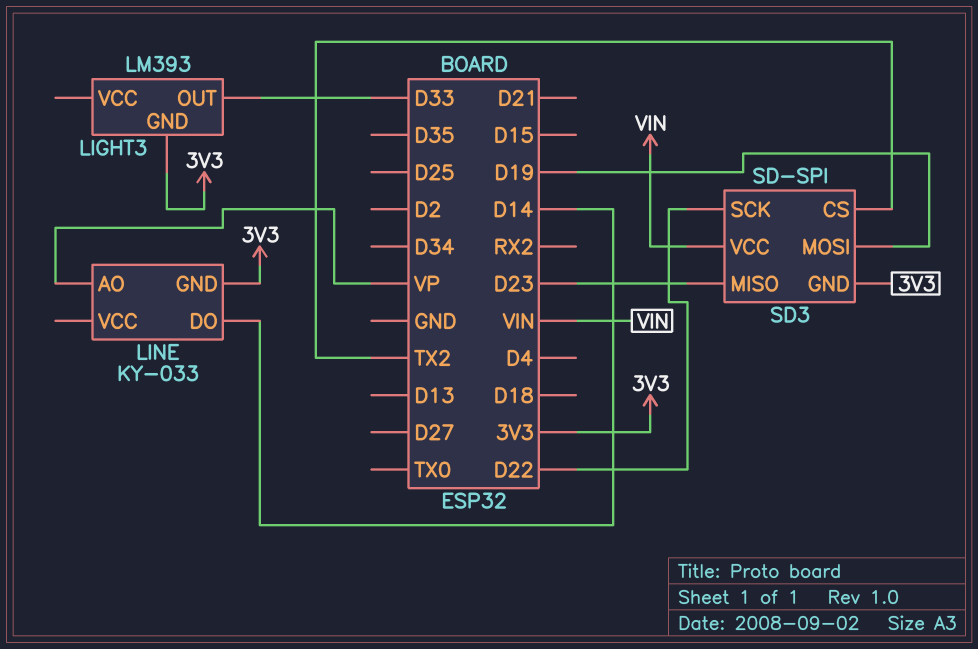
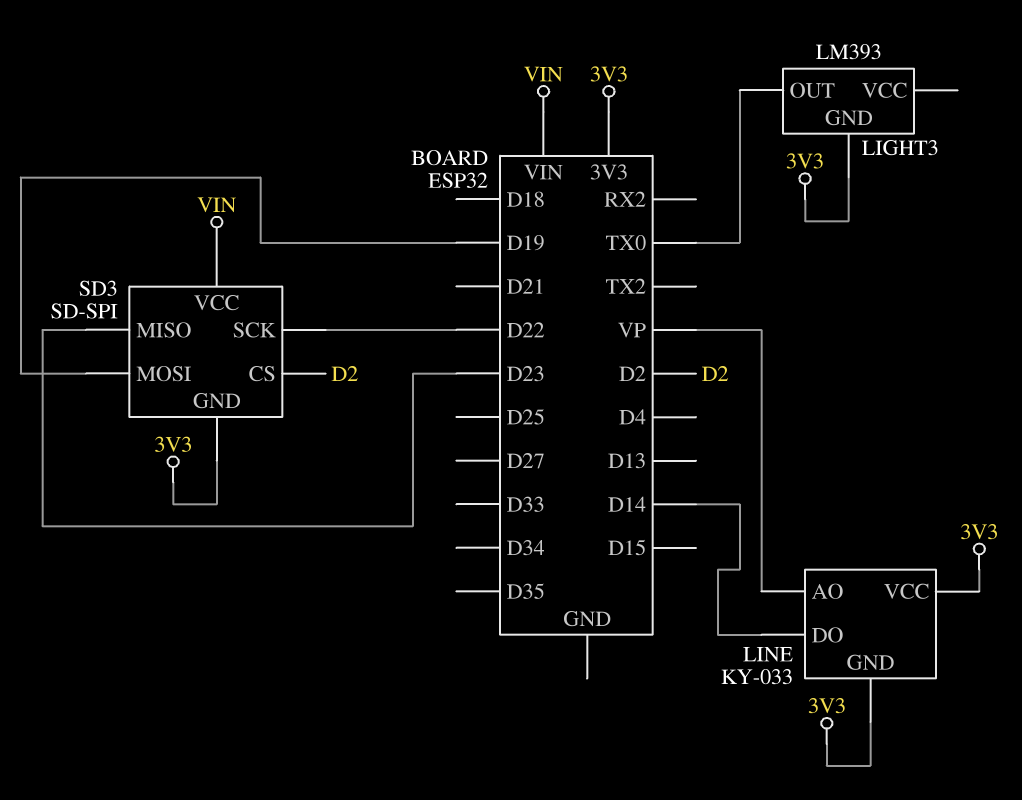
LIGHT3 pin OUT: D33 -> TX0
LINE pin VCC: none -> 3V3
SD3 pin CS: TX2 -> D2

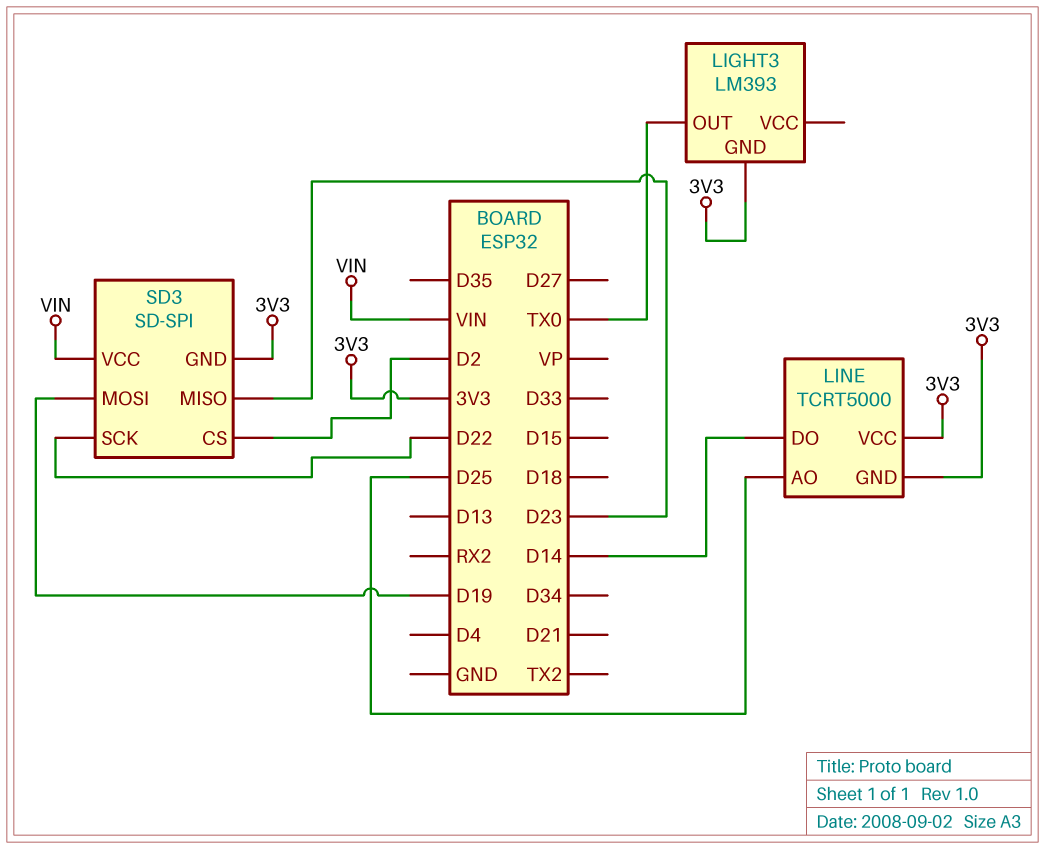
LINE: KY-033 -> TCRT5000
LINE pin AO: VP -> D25

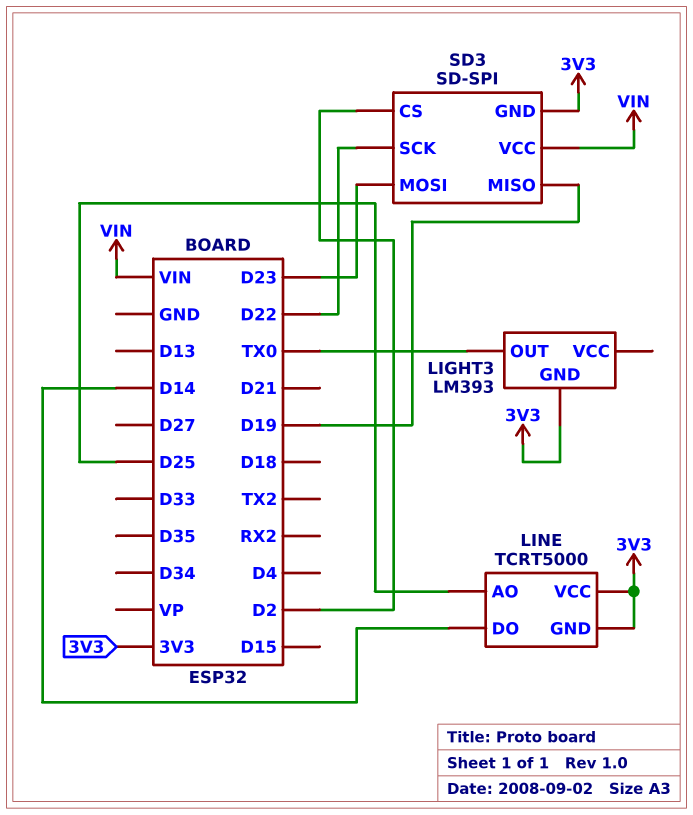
SD3 pin MISO: D23 -> D19
SD3 pin MOSI: D19 -> D23

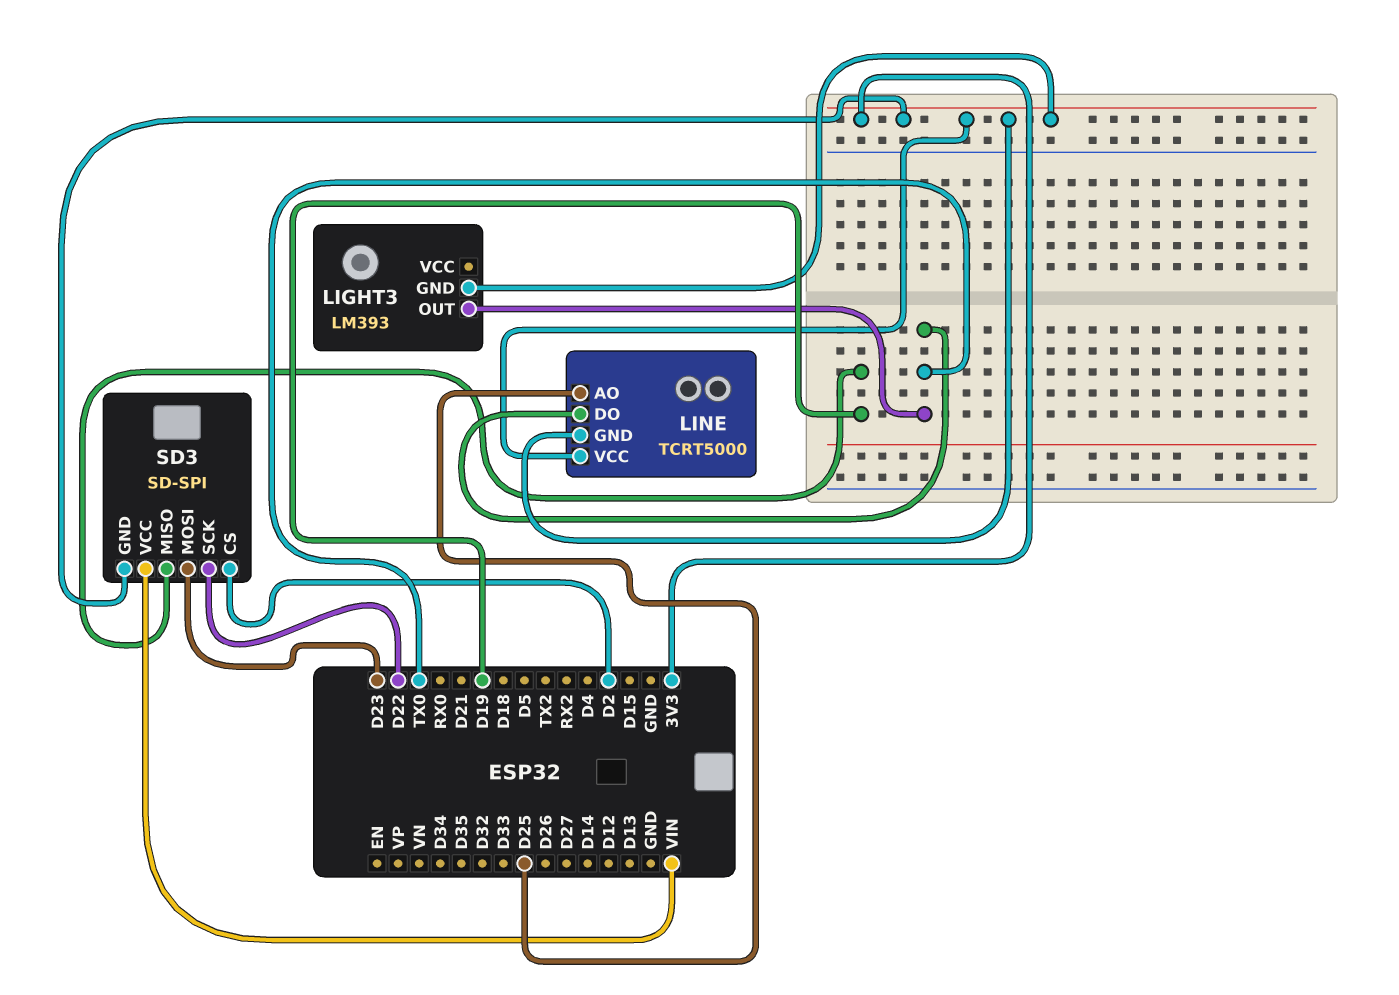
LINE pin DO: D14 -> TX0

